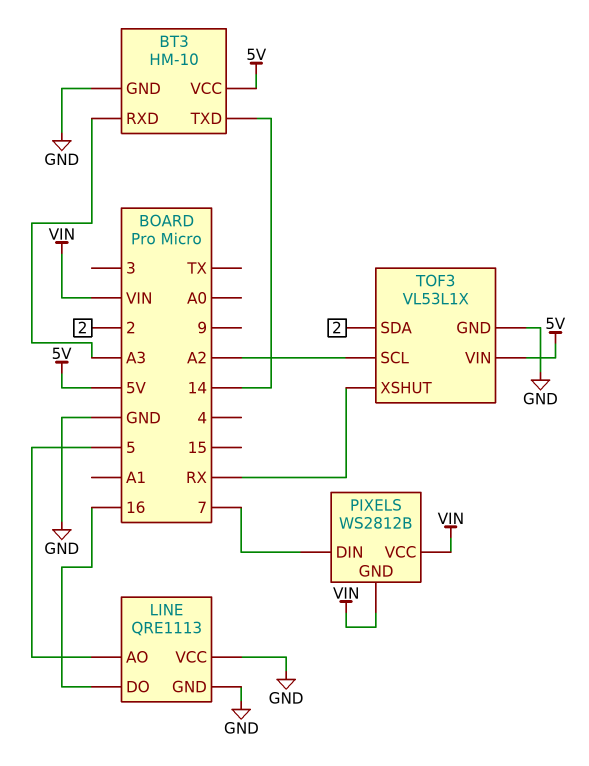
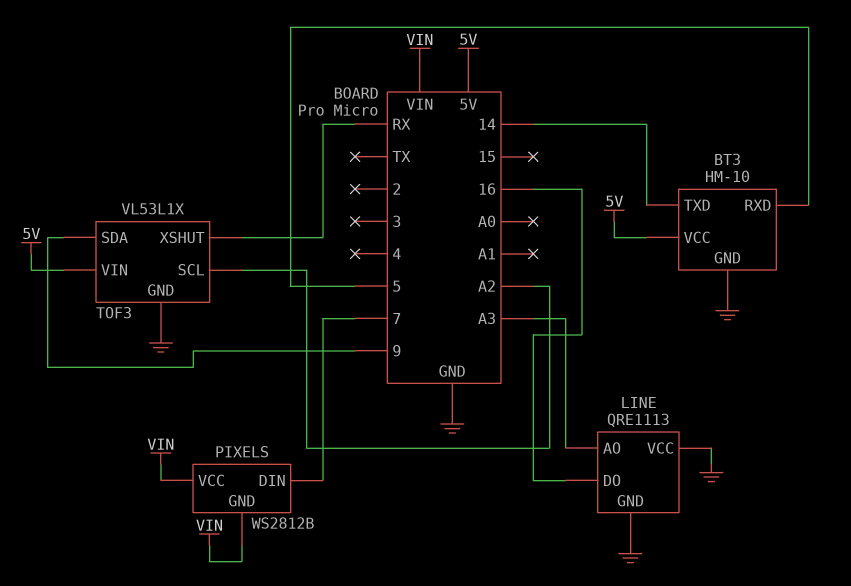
BT3 pin RXD: A3 -> 5
LINE pin AO: 5 -> A3
TOF3 pin SDA: 2 -> 9

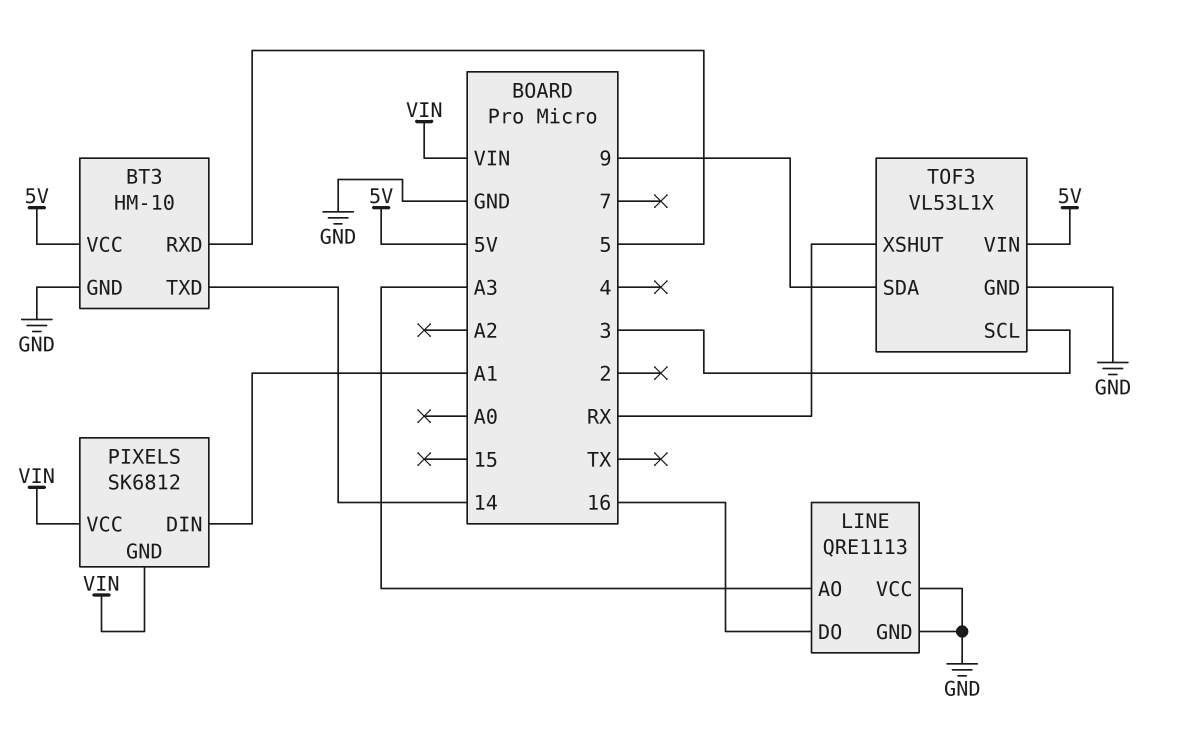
PIXELS: WS2812B -> SK6812
PIXELS pin DIN: 7 -> A1
TOF3 pin SCL: A2 -> 3

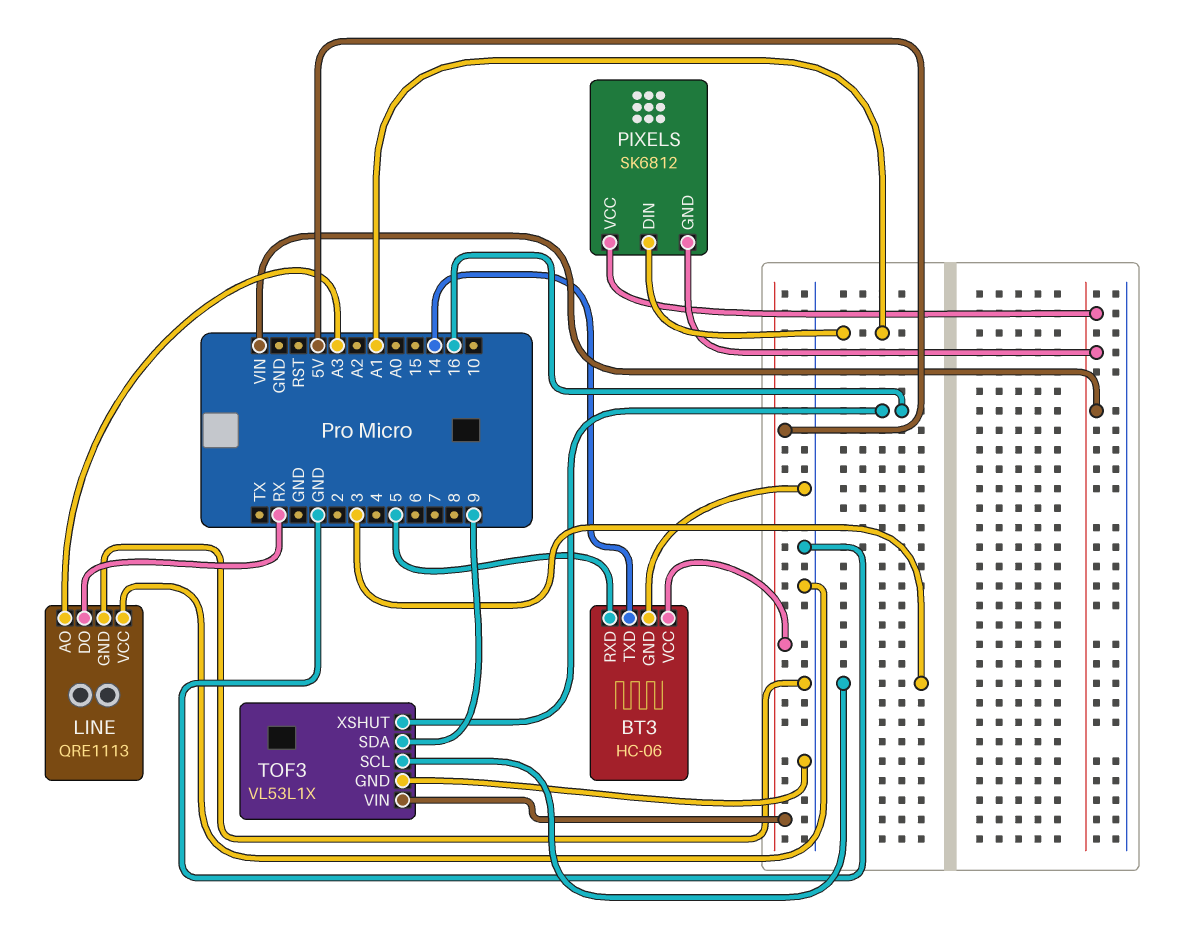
BT3: HM-10 -> HC-06
LINE pin DO: 16 -> RX
TOF3 pin XSHUT: RX -> 16

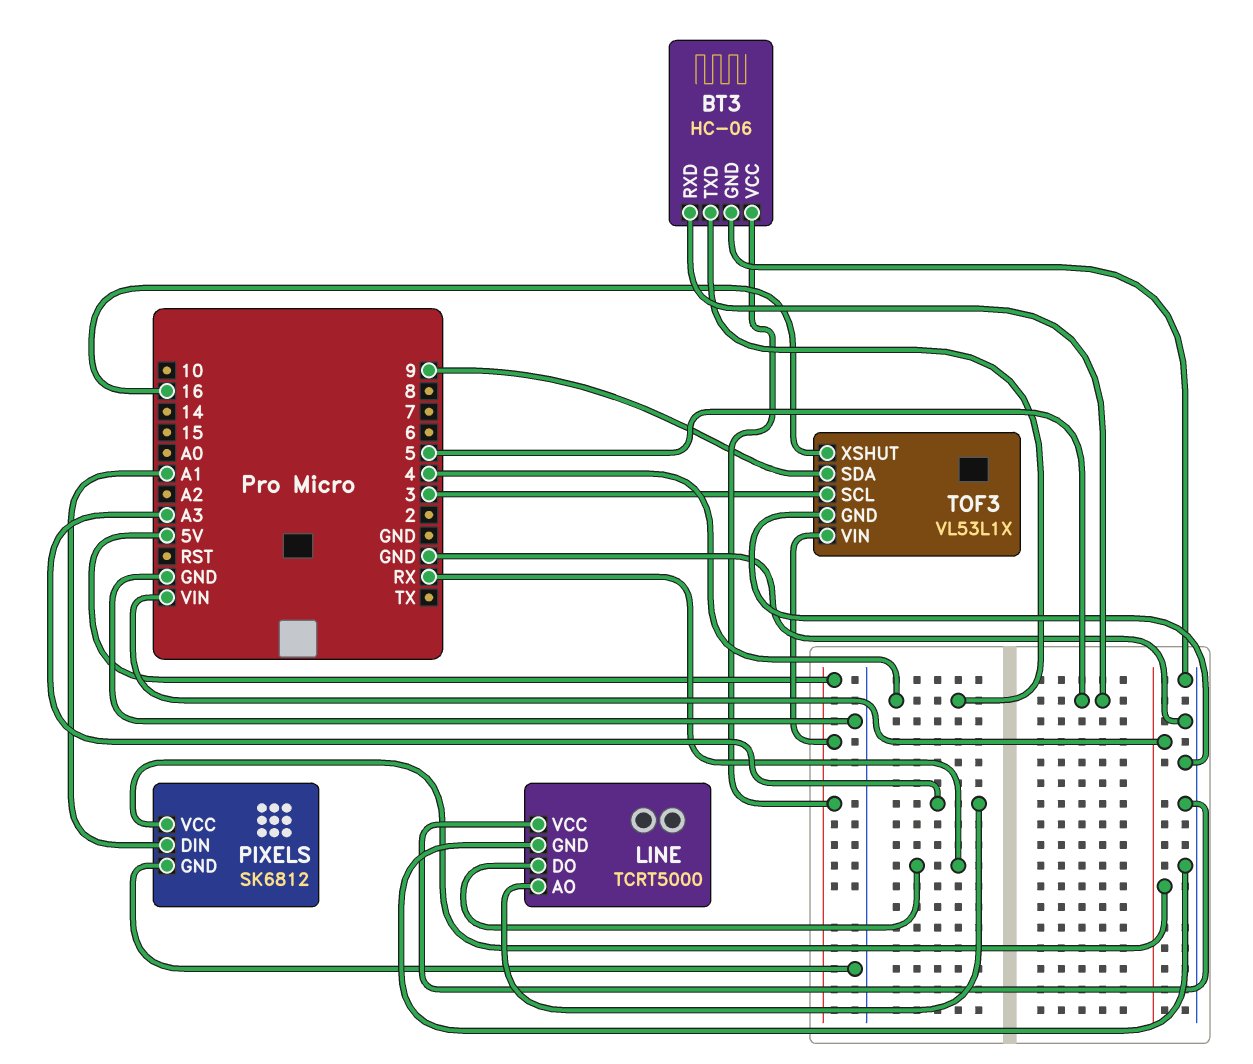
BT3 pin TXD: 14 -> 4
LINE: QRE1113 -> TCRT5000
PIXELS pin GND: VIN -> GND

